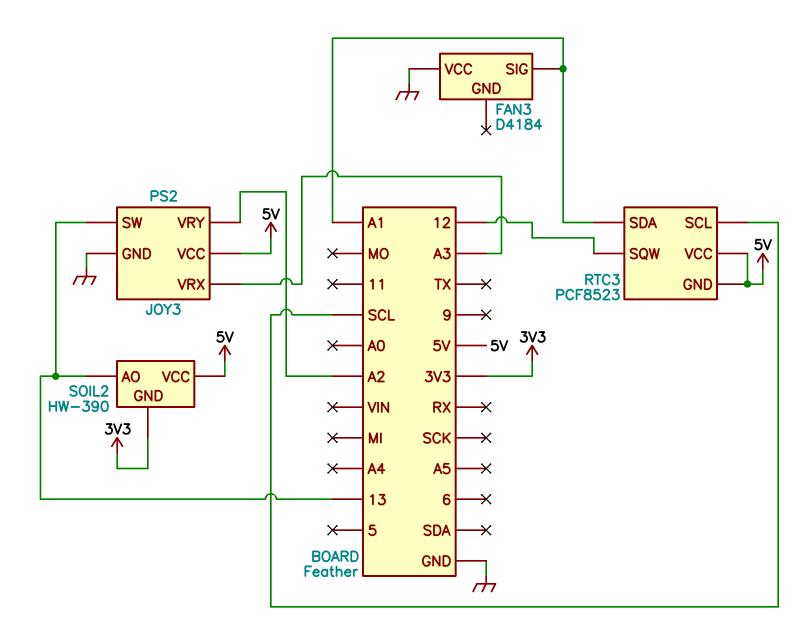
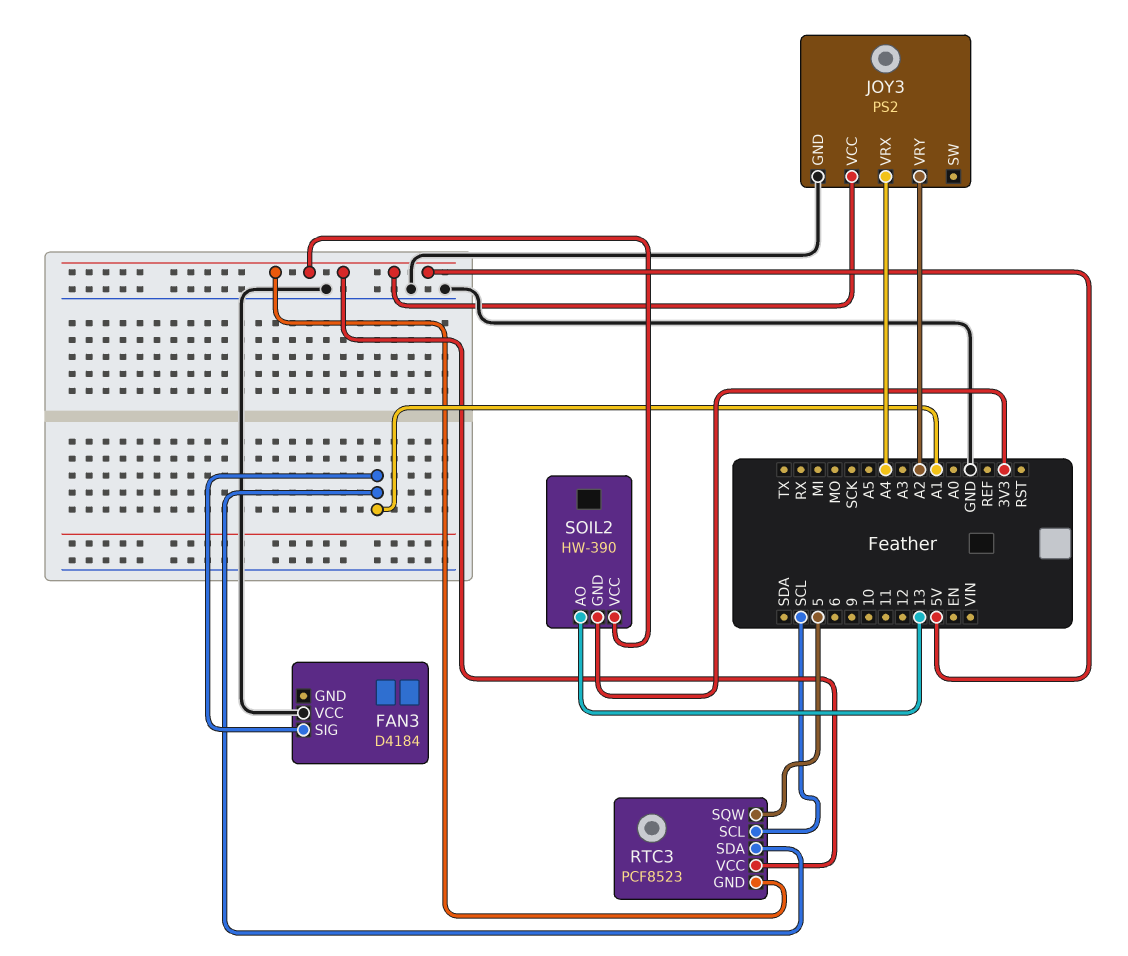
JOY3 pin SW: 13 -> none
JOY3 pin VRX: A3 -> A4
RTC3 pin SQW: 12 -> 5

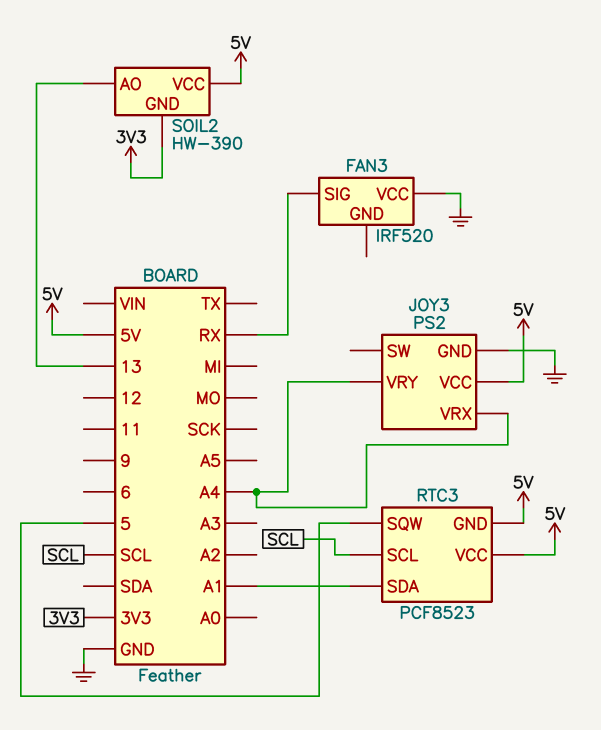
FAN3: D4184 -> IRF520
FAN3 pin SIG: A1 -> RX
JOY3 pin VRY: A2 -> A4

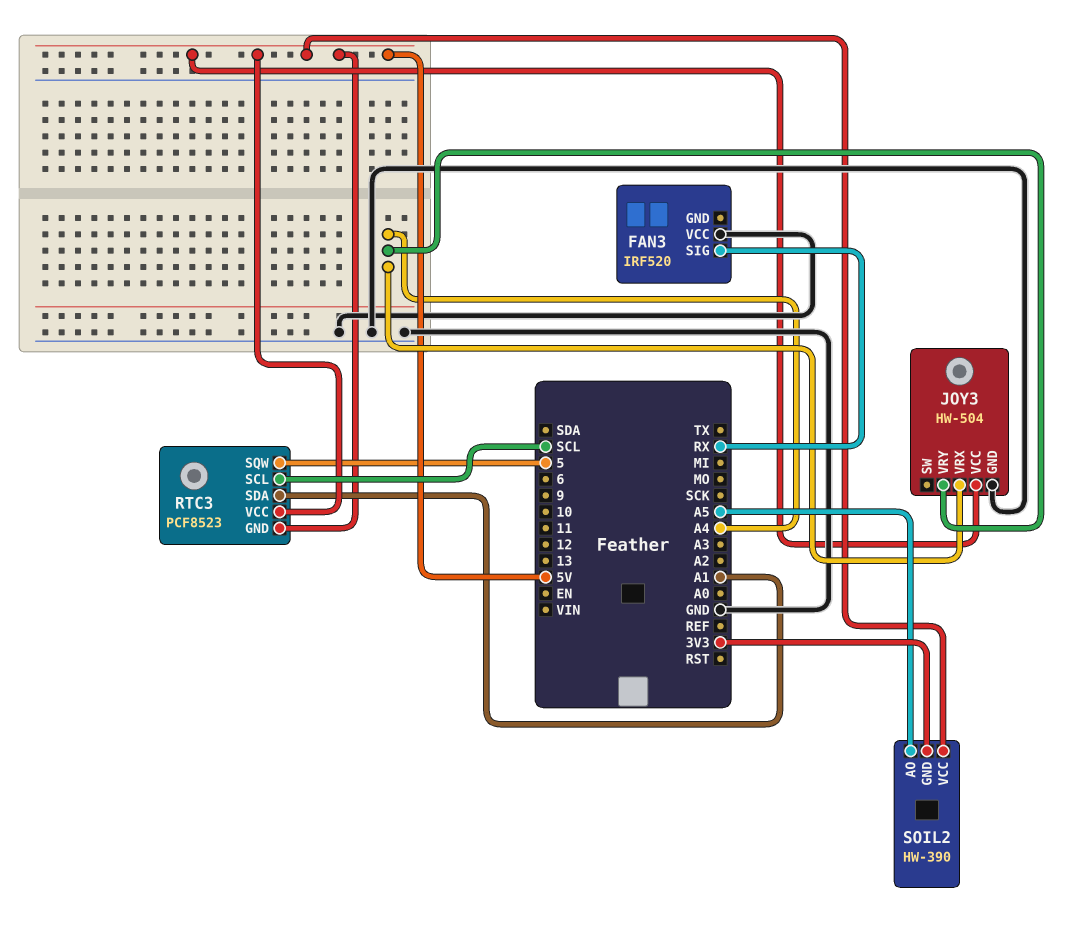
JOY3: PS2 -> HW-504
SOIL2 pin AO: 13 -> A5

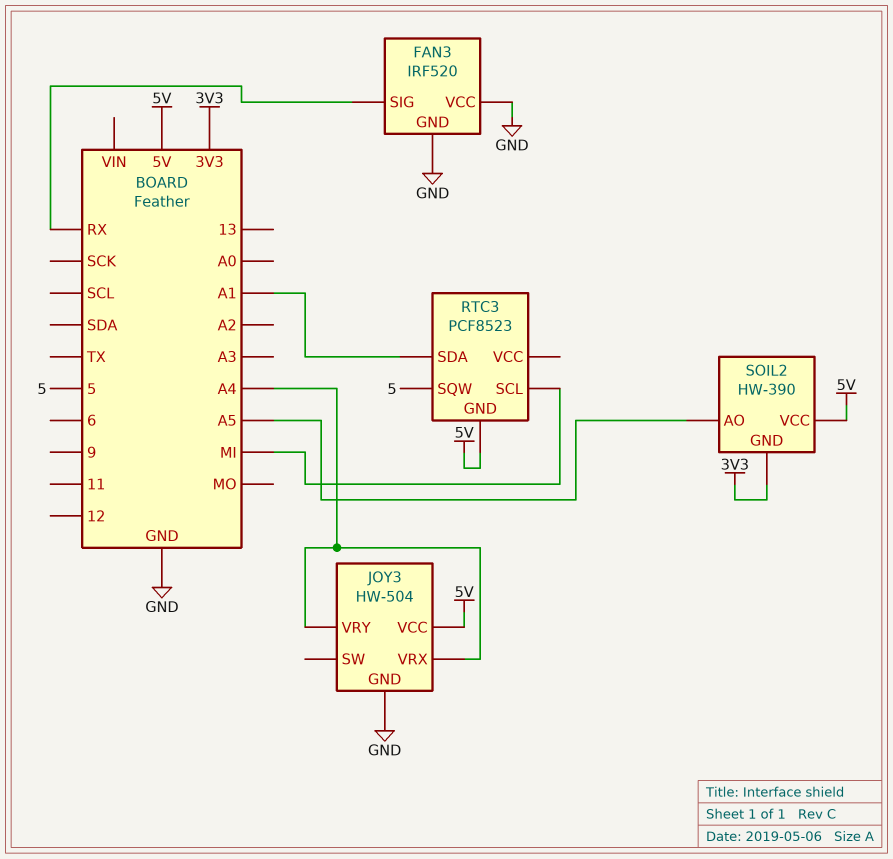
FAN3 pin GND: none -> GND
RTC3 pin SCL: SCL -> MI
RTC3 pin VCC: 5V -> none

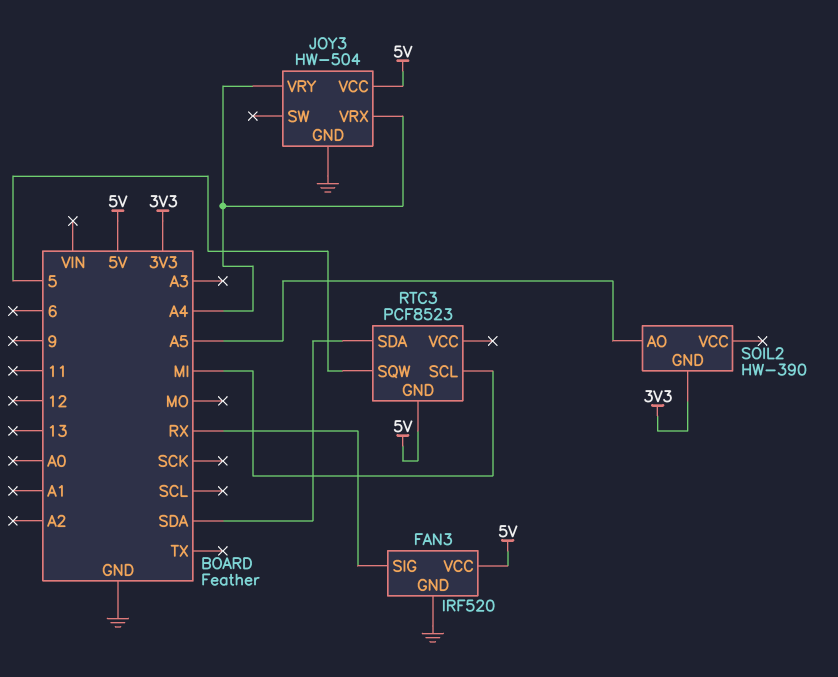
FAN3 pin VCC: GND -> 5V
RTC3 pin SDA: A1 -> SDA
SOIL2 pin VCC: 5V -> none

